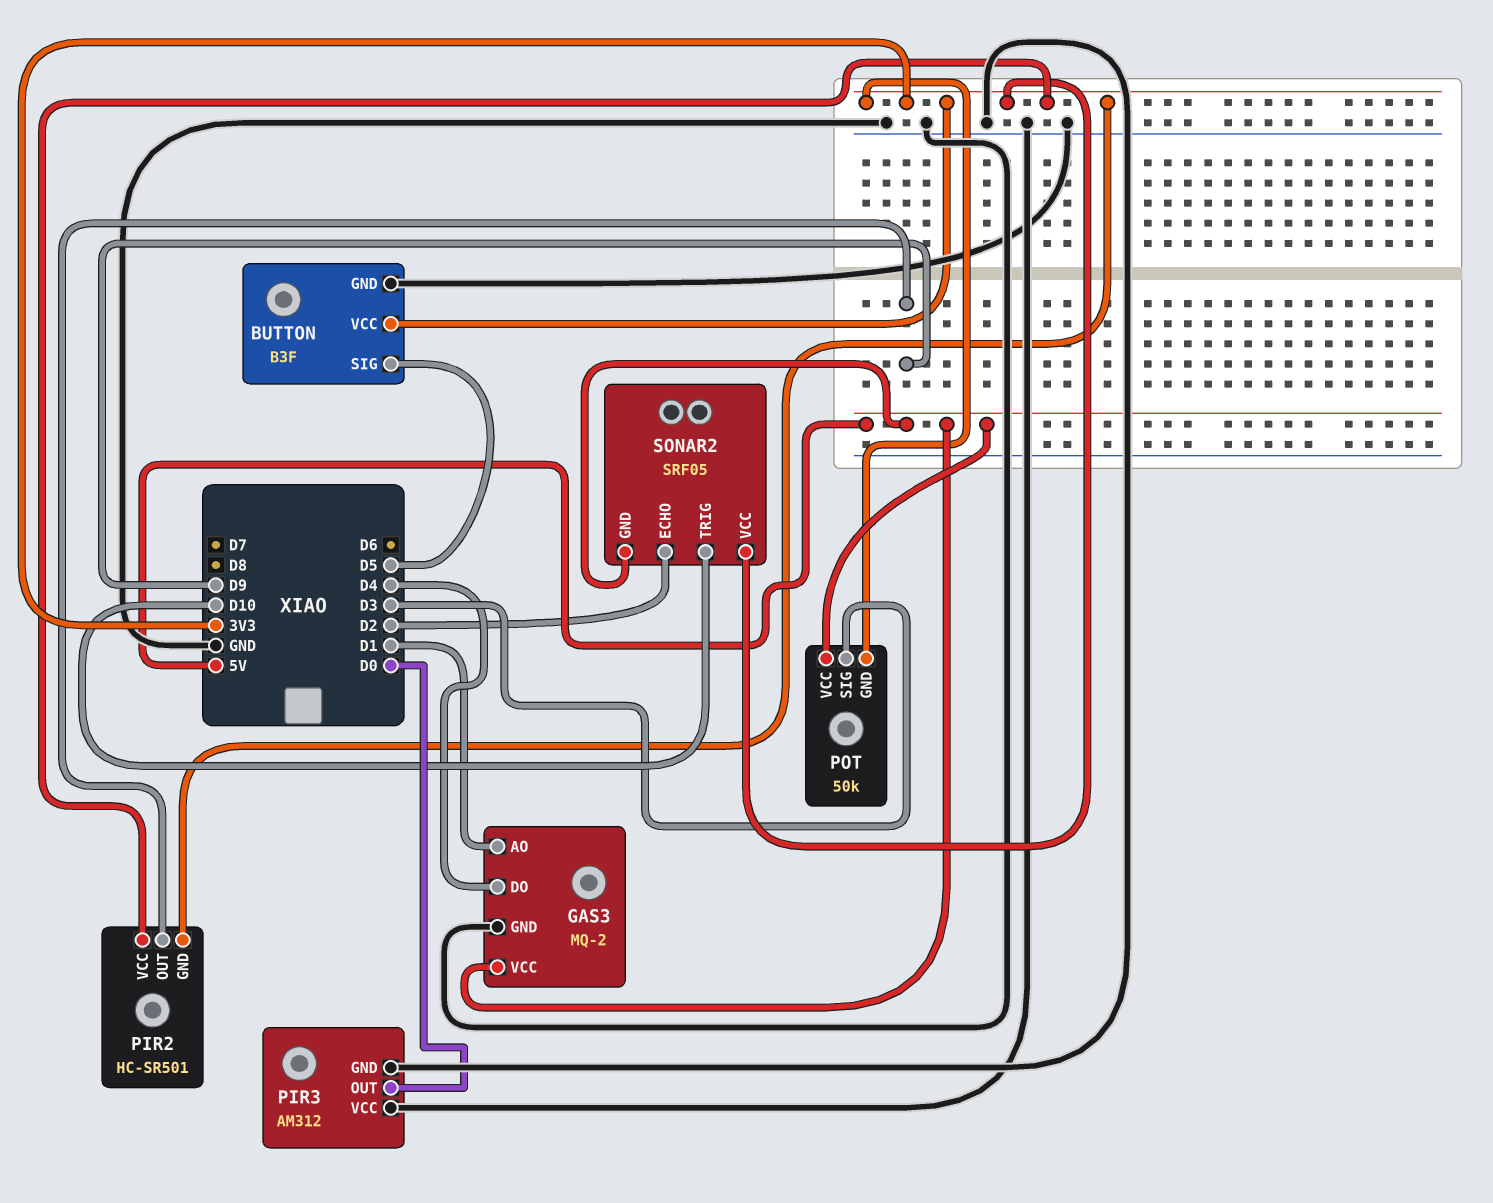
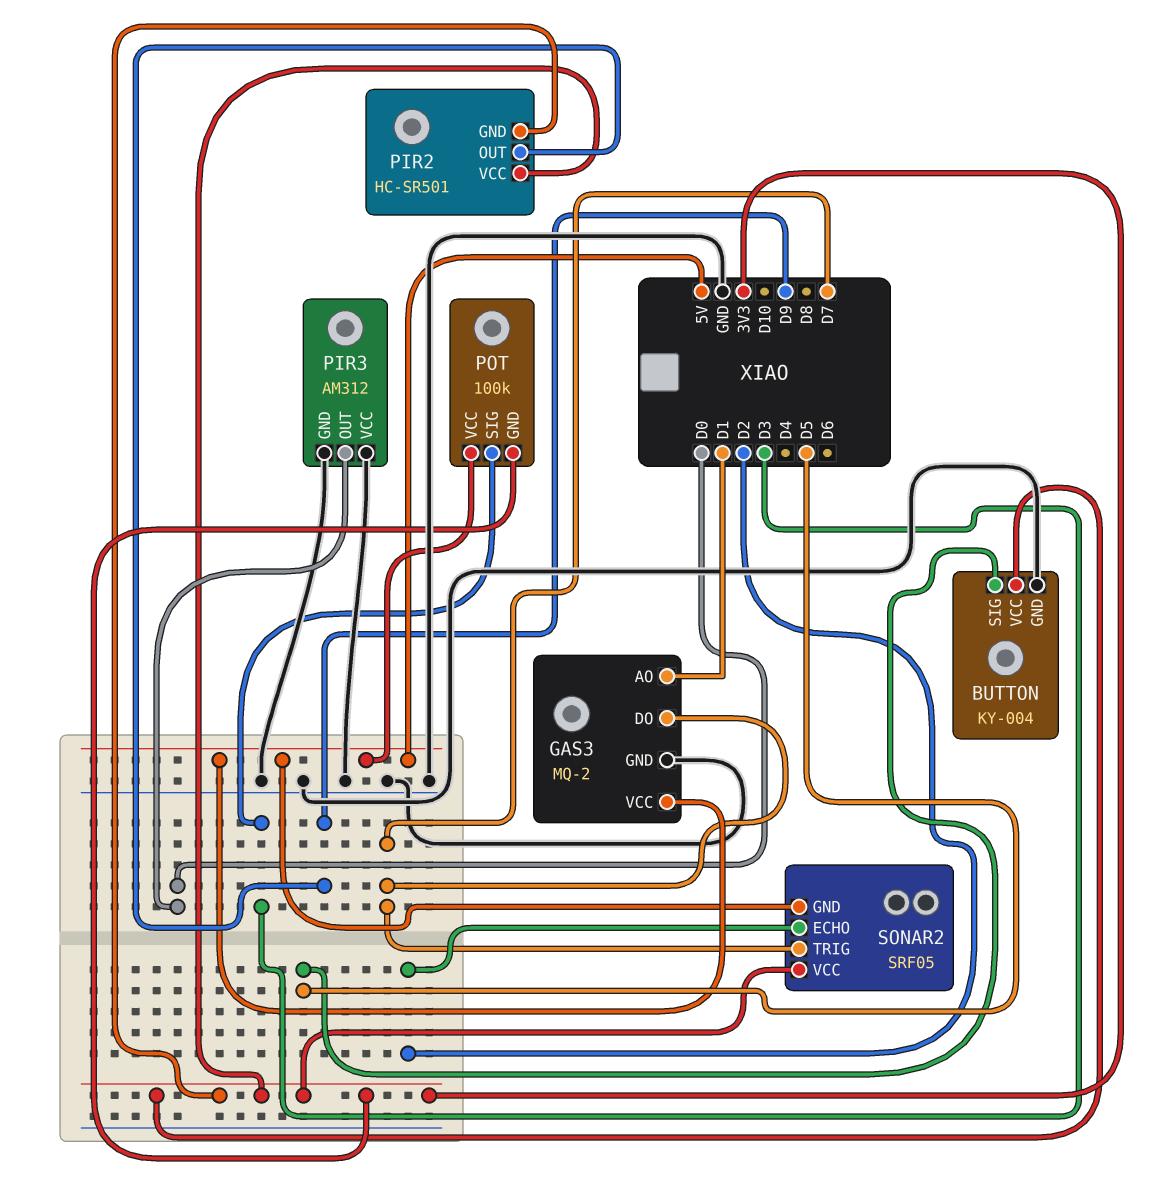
BUTTON: B3F -> KY-004
GAS3 pin DO: D4 -> D7
POT: 50k -> 100k
SONAR2 pin TRIG: D10 -> D7

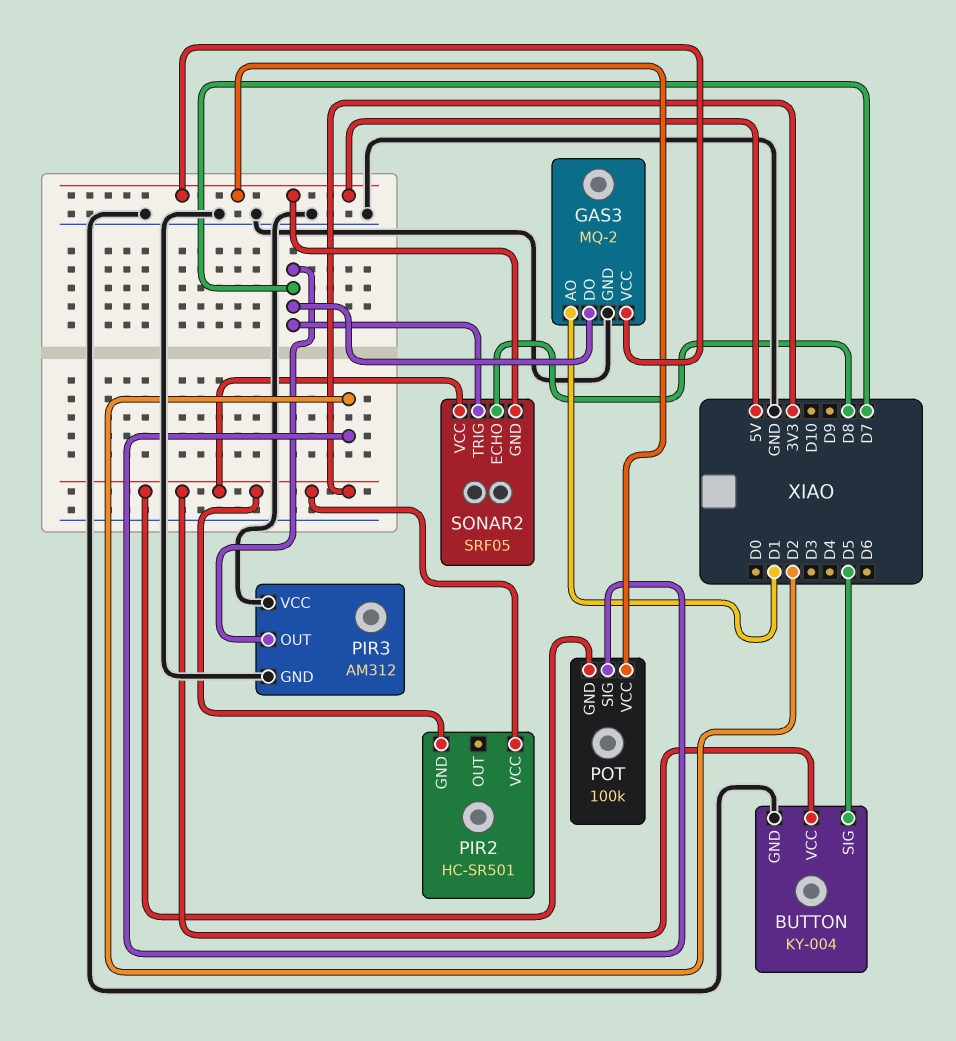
PIR2 pin OUT: D9 -> none
PIR3 pin OUT: D0 -> D7
POT pin SIG: D3 -> D2
SONAR2 pin ECHO: D2 -> D8

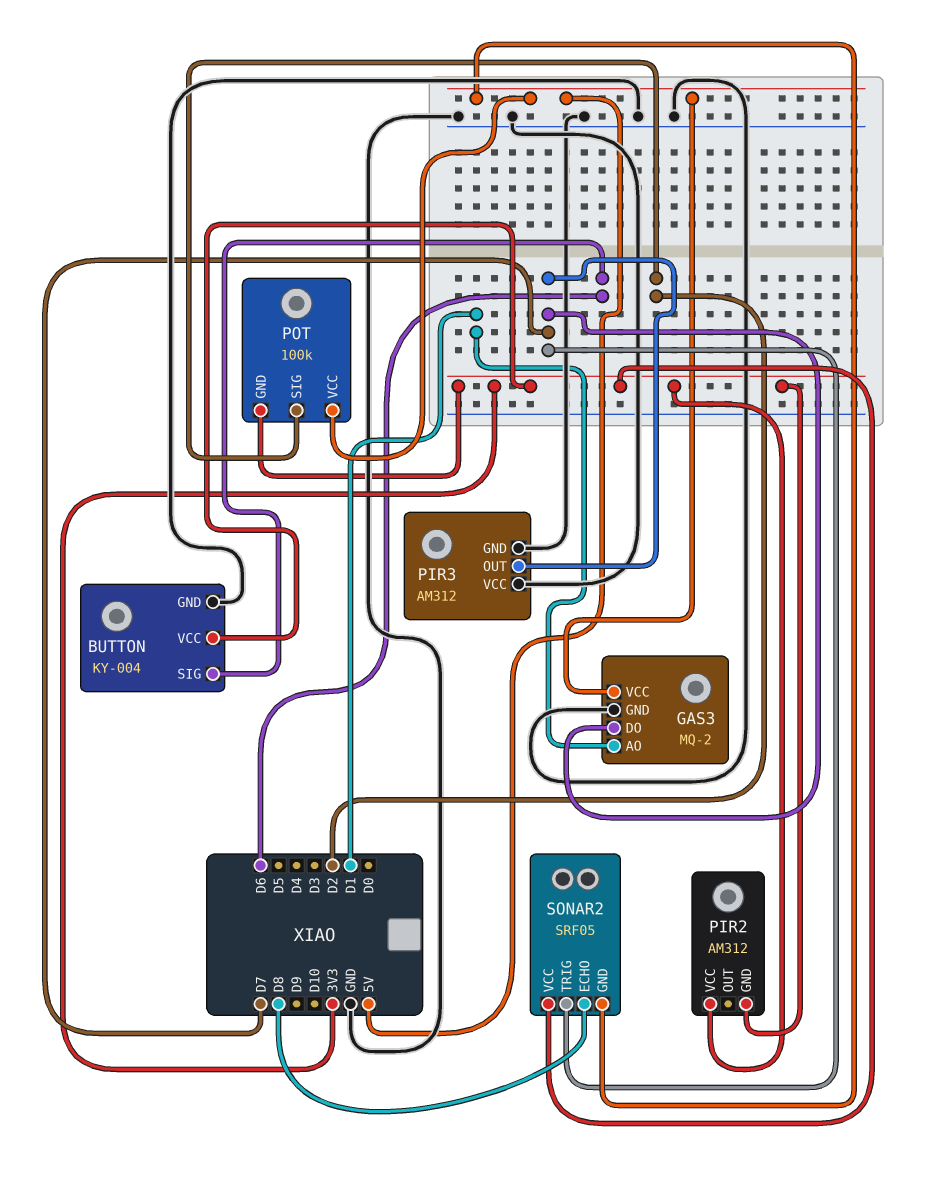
BUTTON pin SIG: D5 -> D6
PIR2: HC-SR501 -> AM312

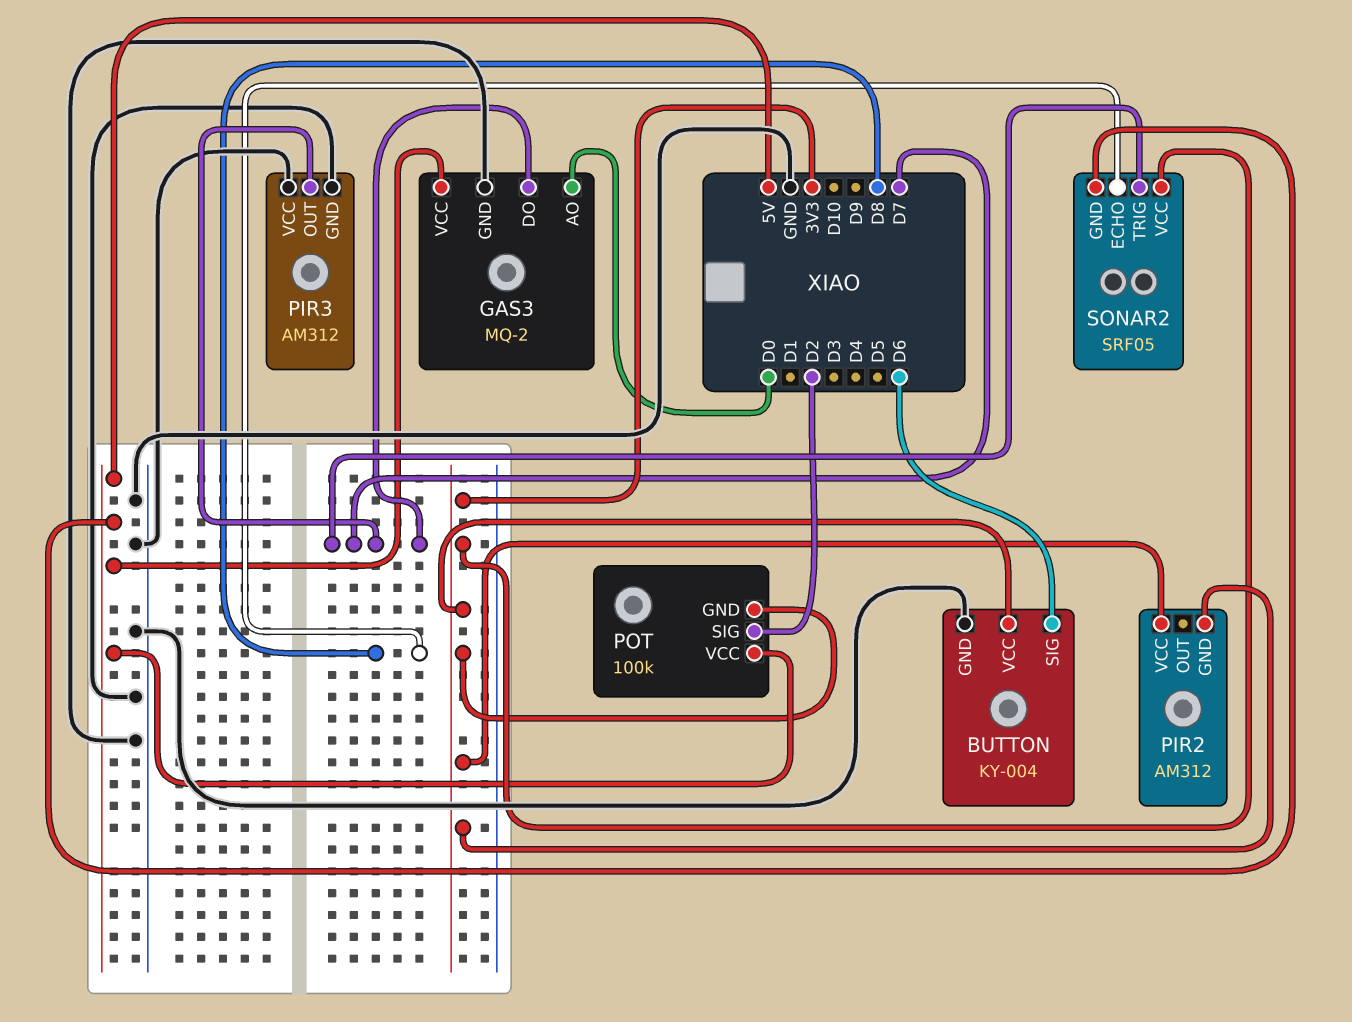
GAS3 pin AO: D1 -> D0

